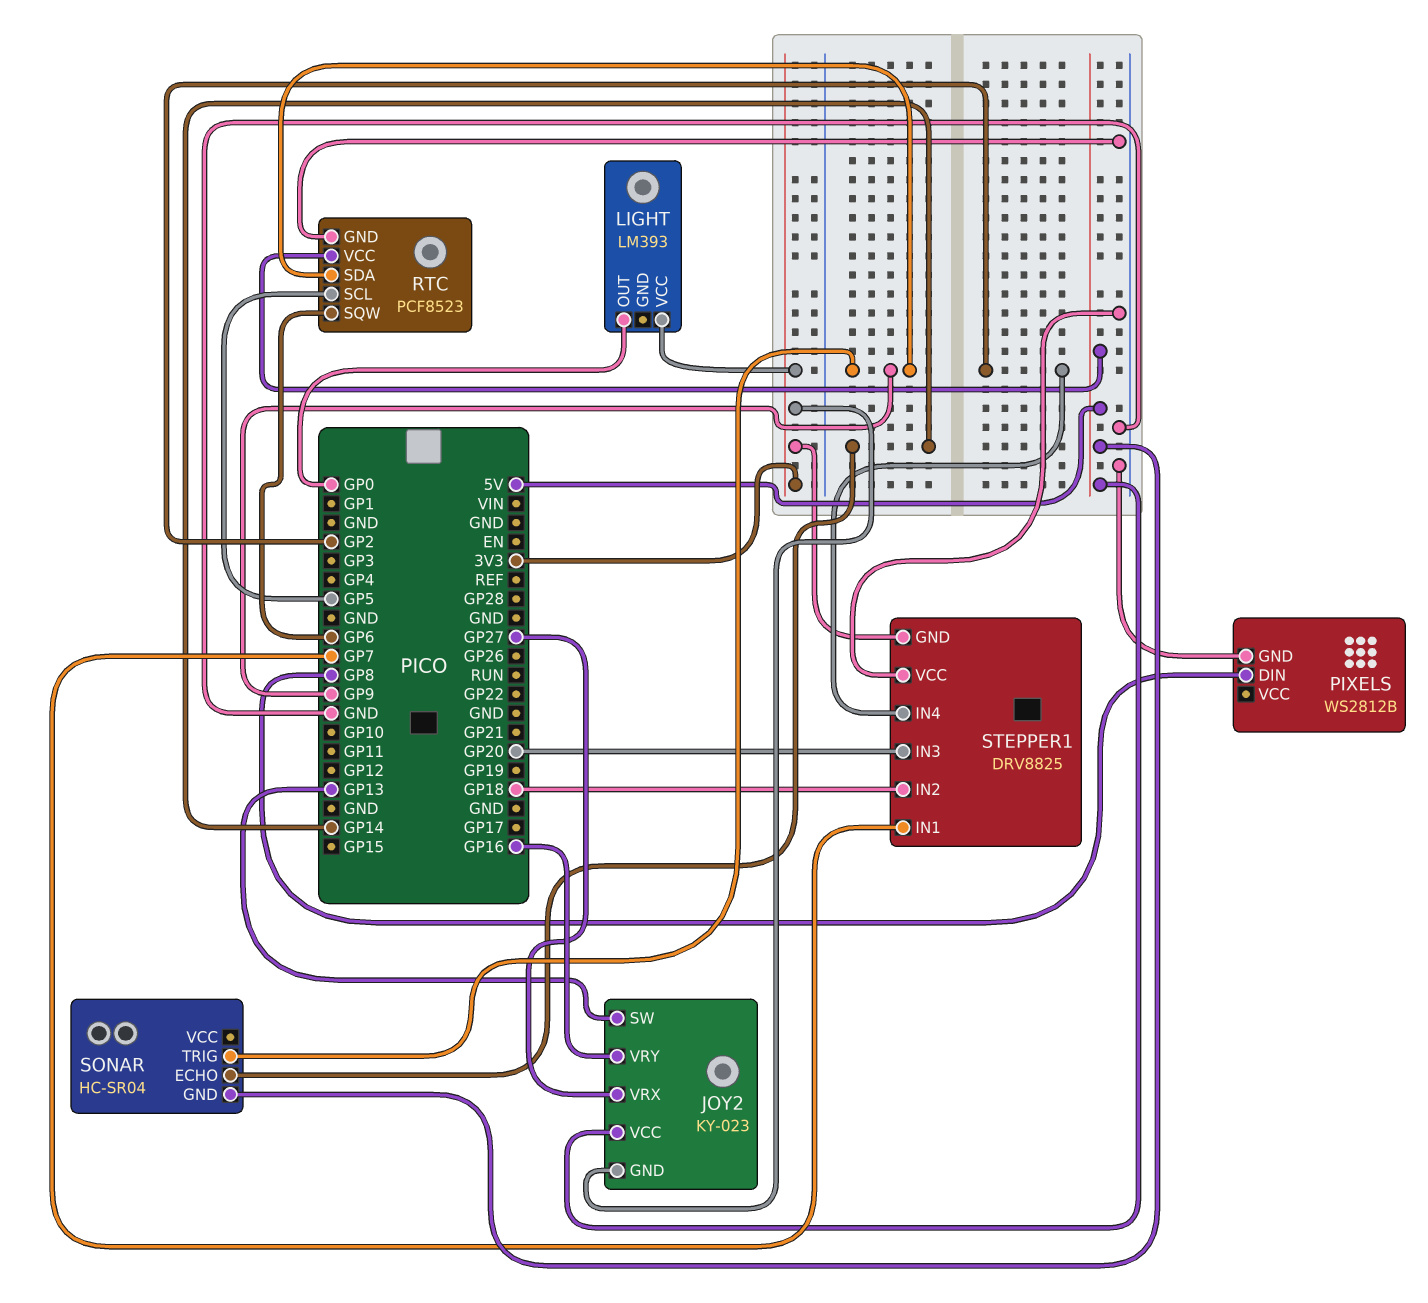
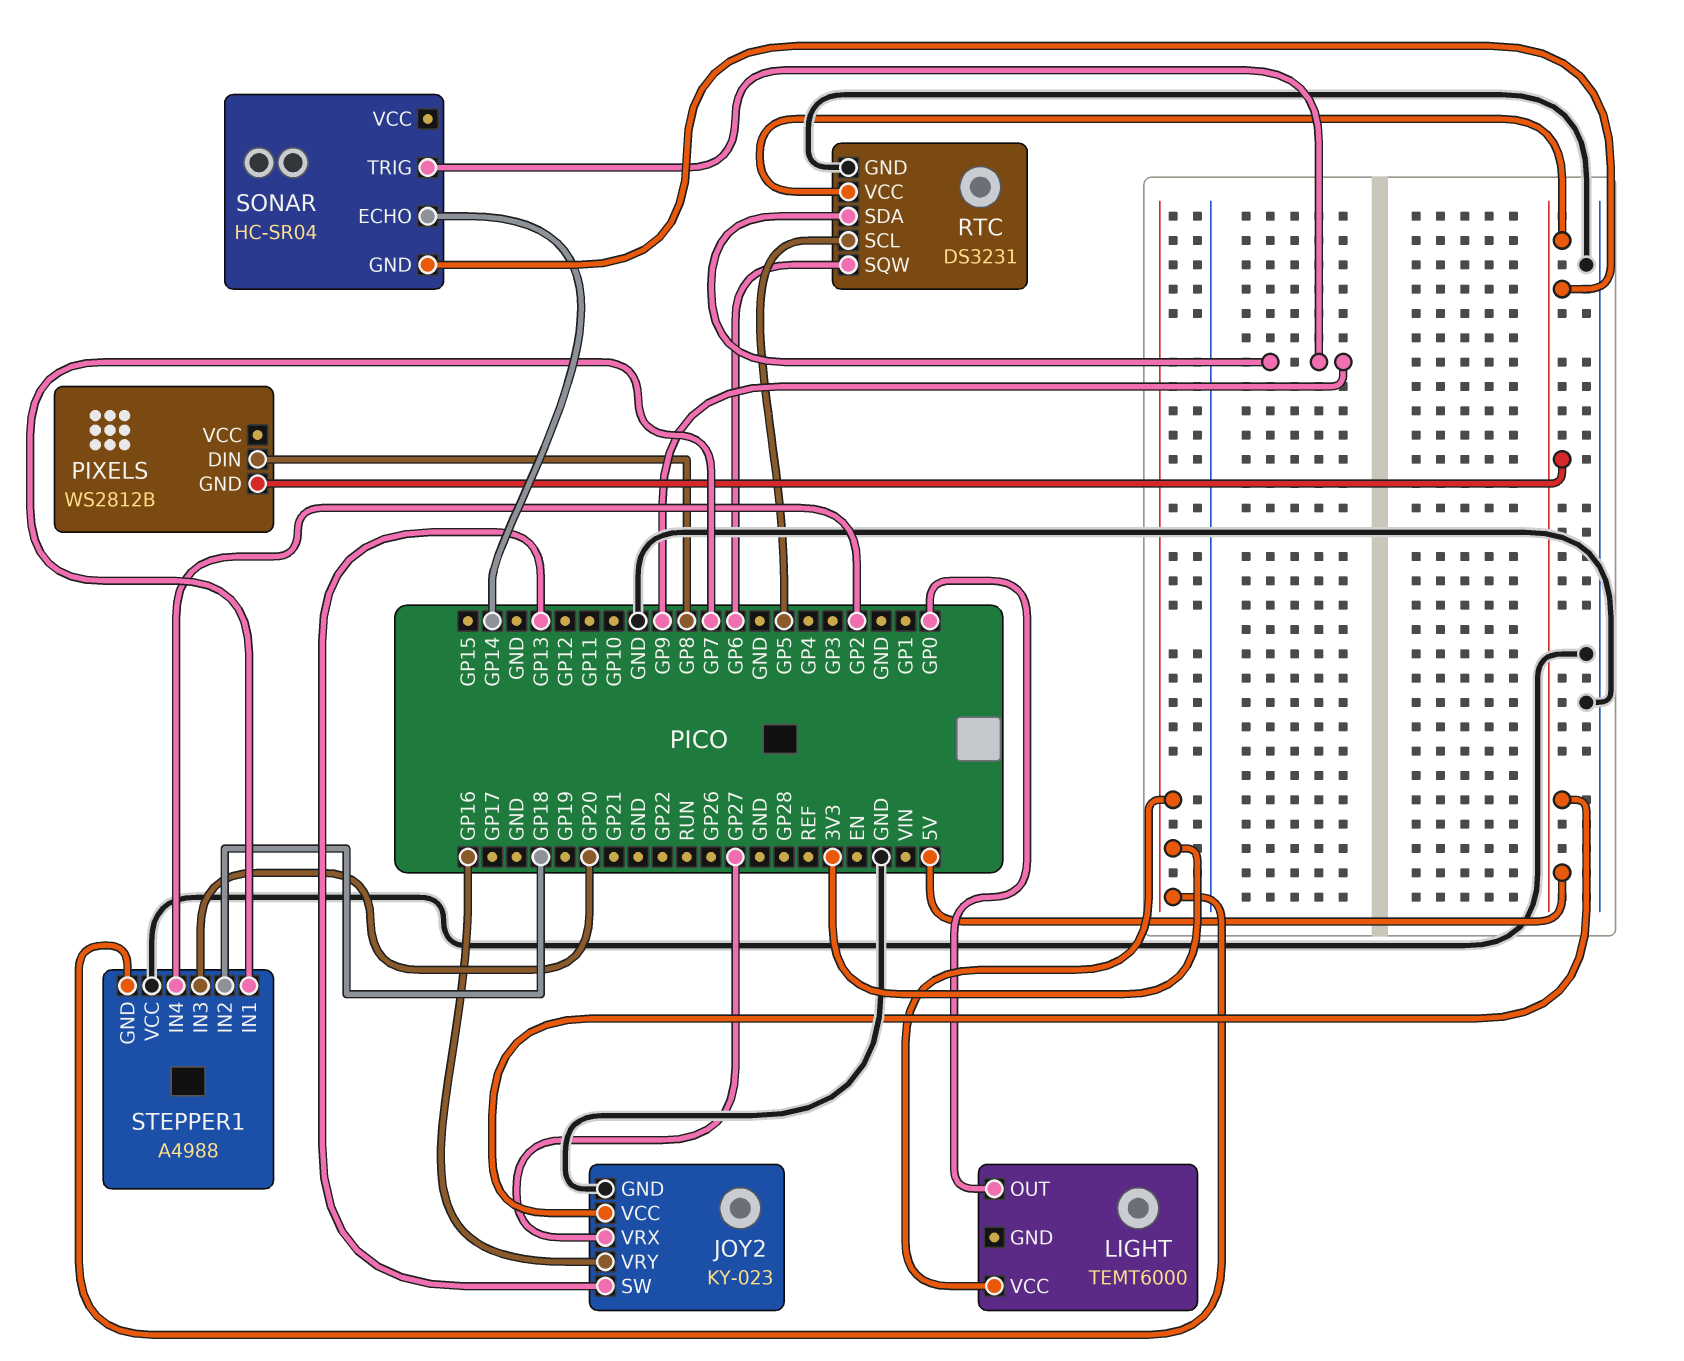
JOY2 pin GND: 3V3 -> GND
LIGHT: LM393 -> TEMT6000
PIXELS pin GND: GND -> 5V
RTC: PCF8523 -> DS3231
STEPPER1: DRV8825 -> A4988

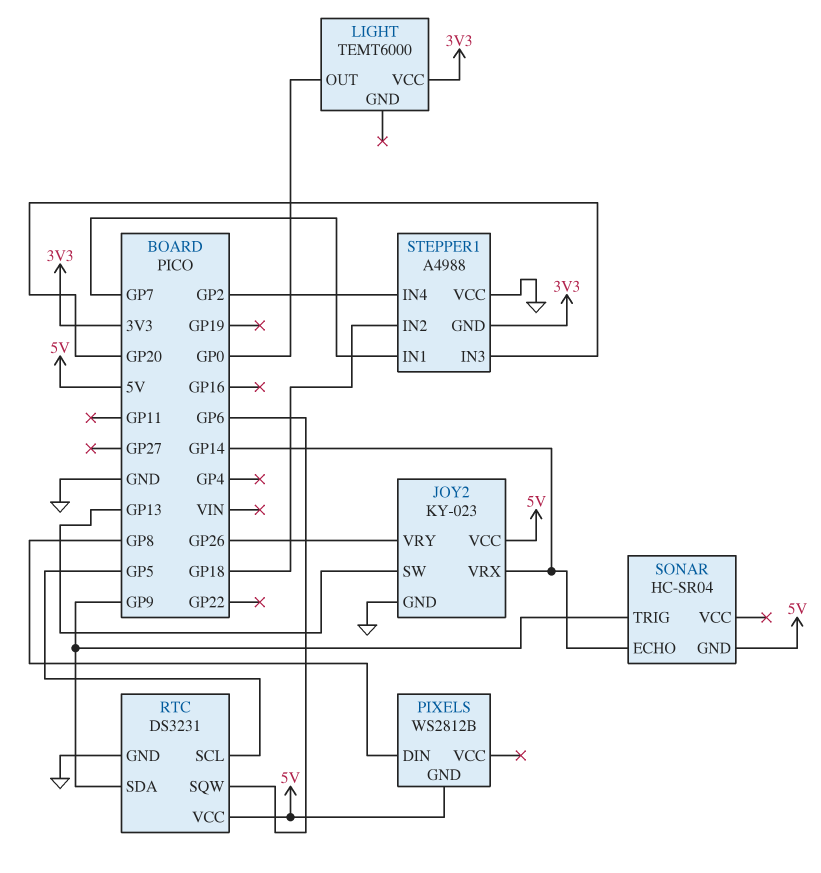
JOY2 pin VRX: GP27 -> GP14
JOY2 pin VRY: GP16 -> GP26

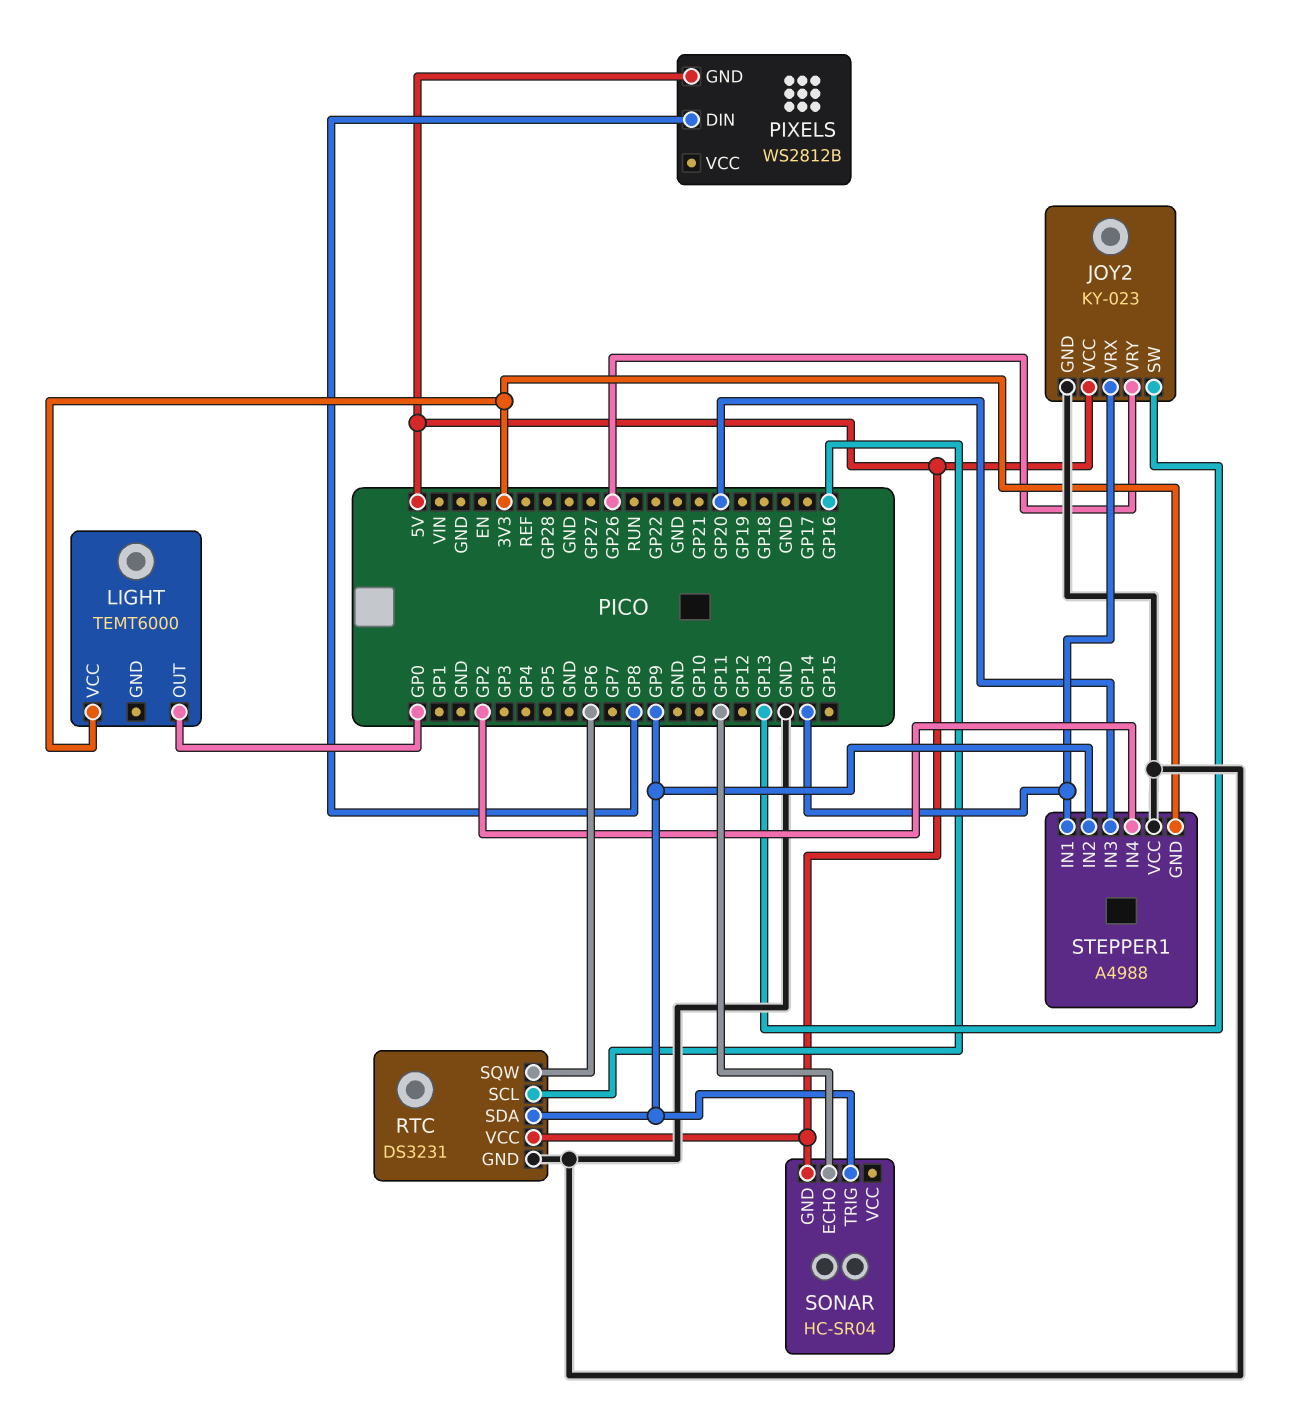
RTC pin SCL: GP5 -> GP16
SONAR pin ECHO: GP14 -> GP11
STEPPER1 pin IN1: GP7 -> GP14
STEPPER1 pin IN2: GP18 -> GP9

